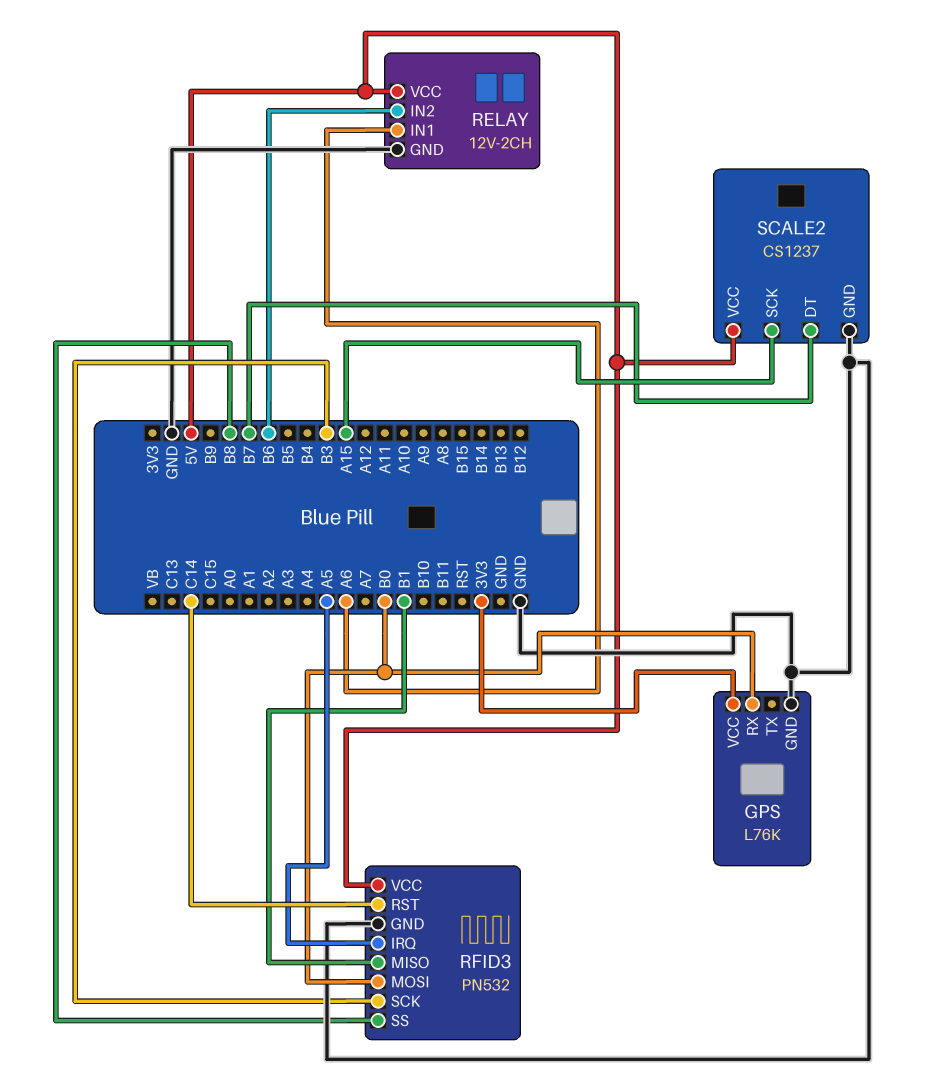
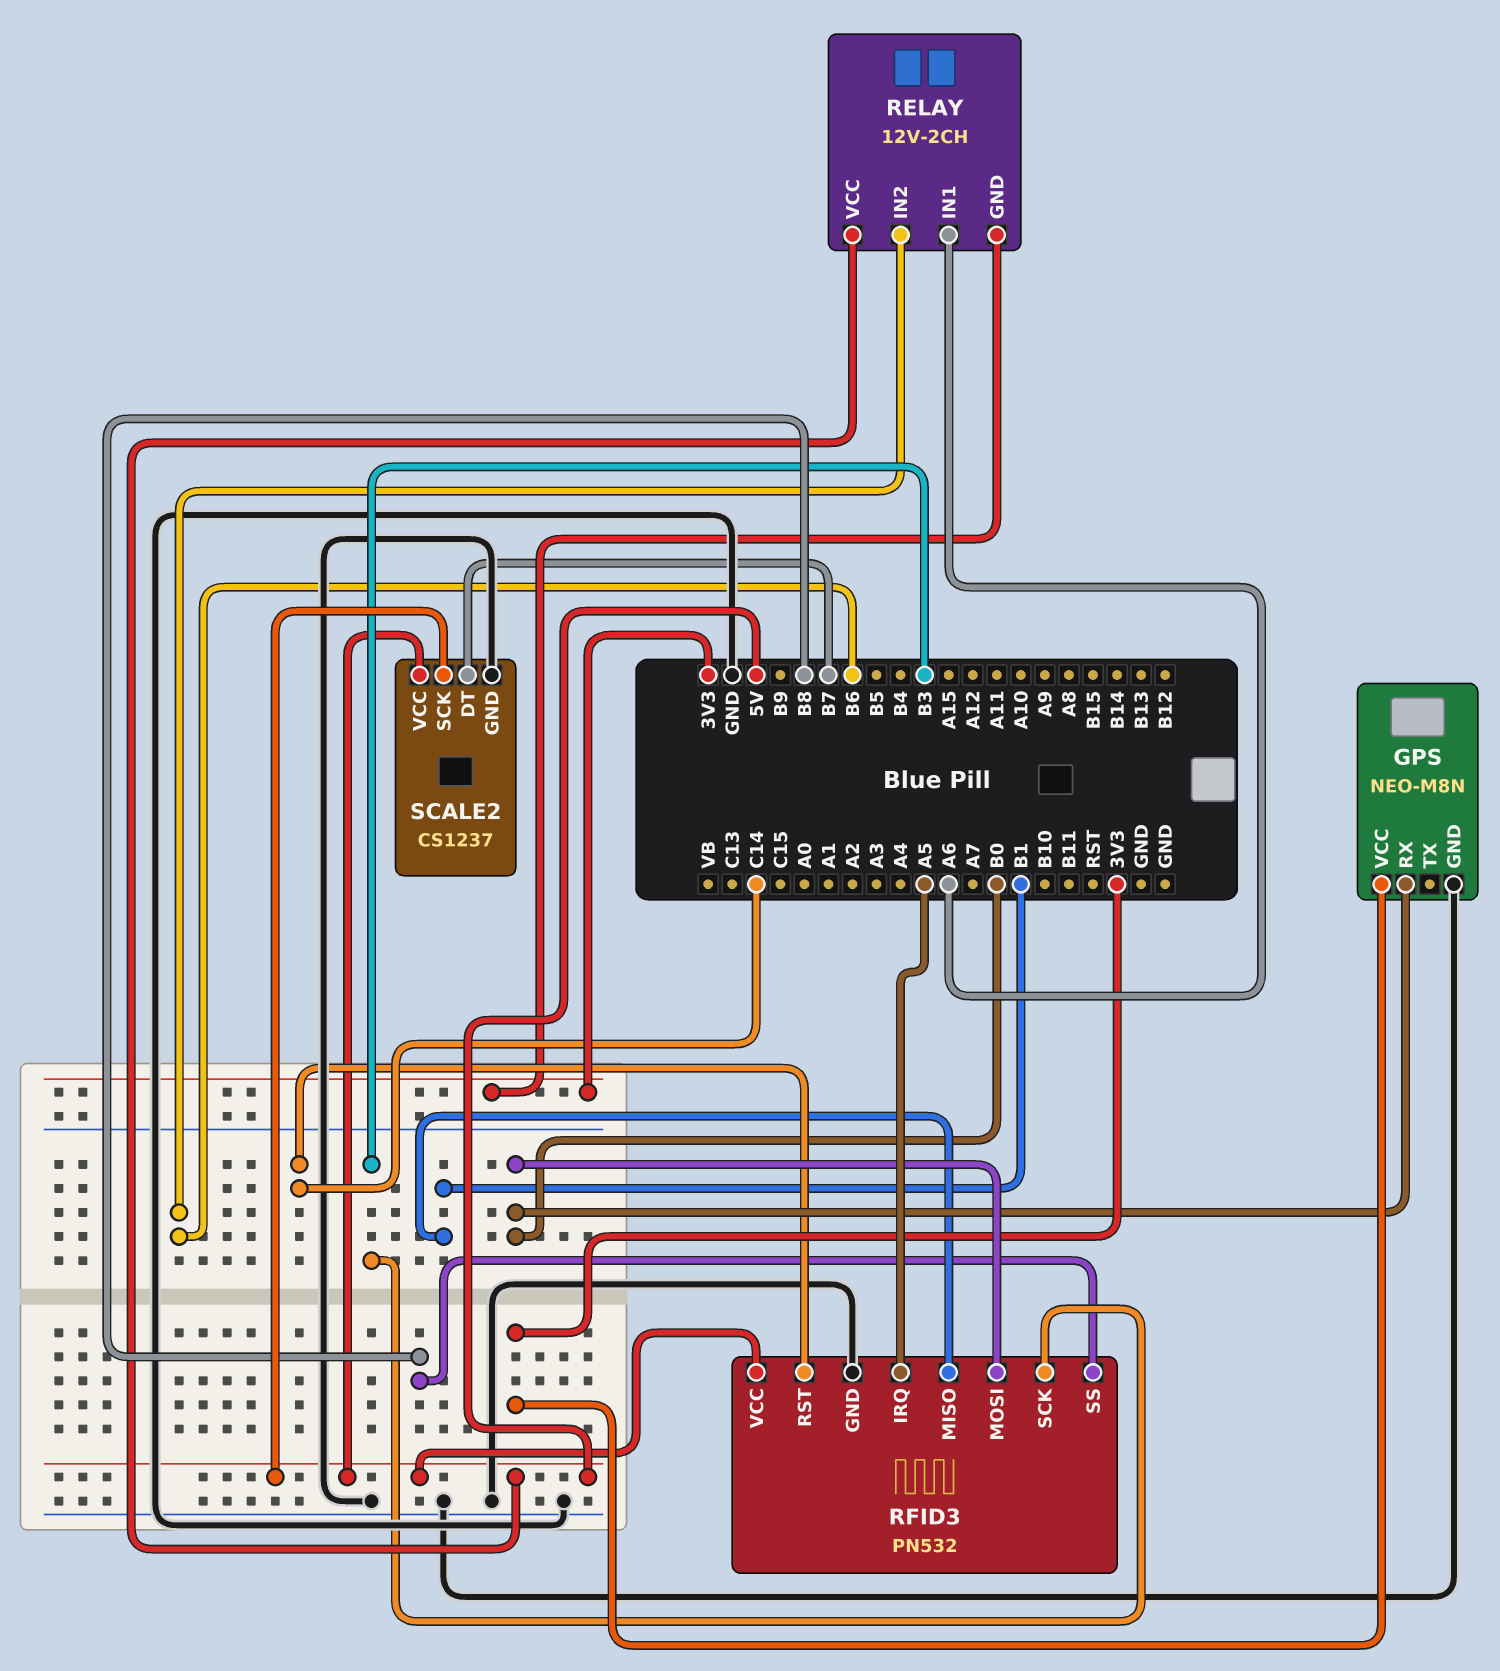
GPS: L76K -> NEO-M8N
RELAY pin GND: GND -> 3V3
SCALE2 pin SCK: A15 -> 5V

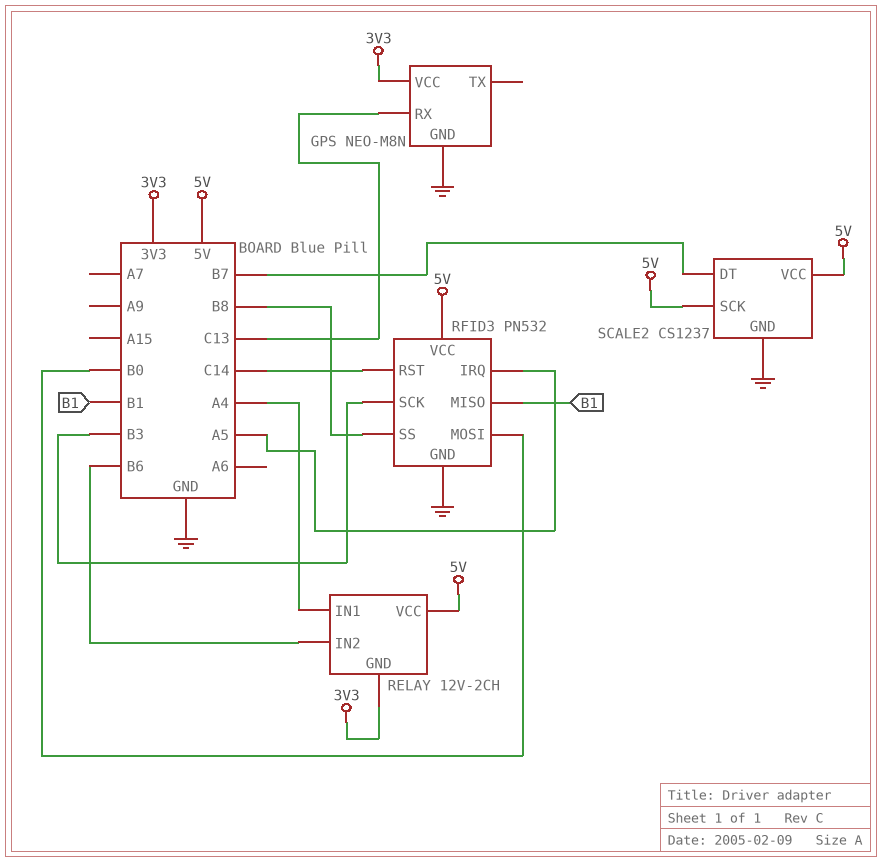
GPS pin RX: B0 -> C13
RELAY pin IN1: A6 -> A4

